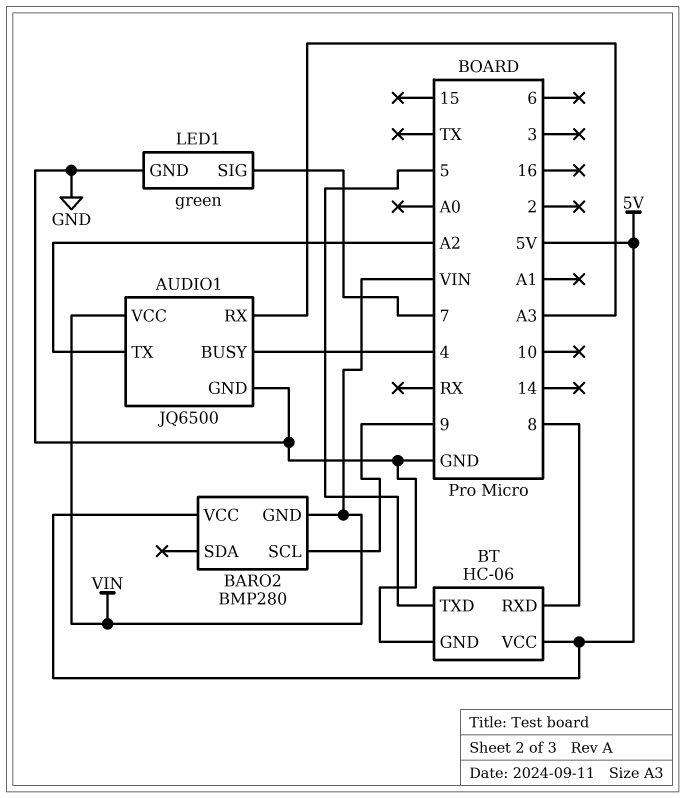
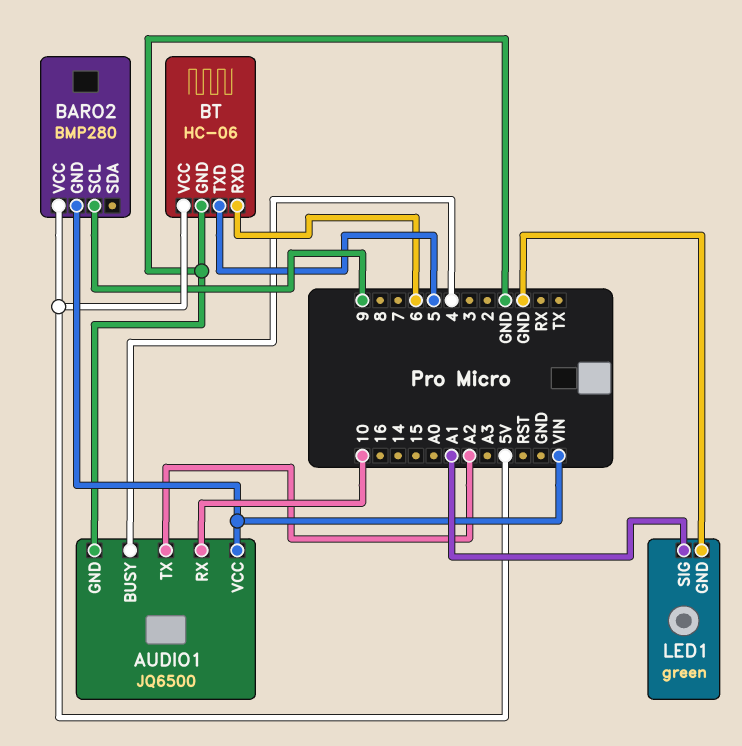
AUDIO1 pin RX: A3 -> 10
BT pin RXD: 8 -> 6
LED1 pin SIG: 7 -> A1

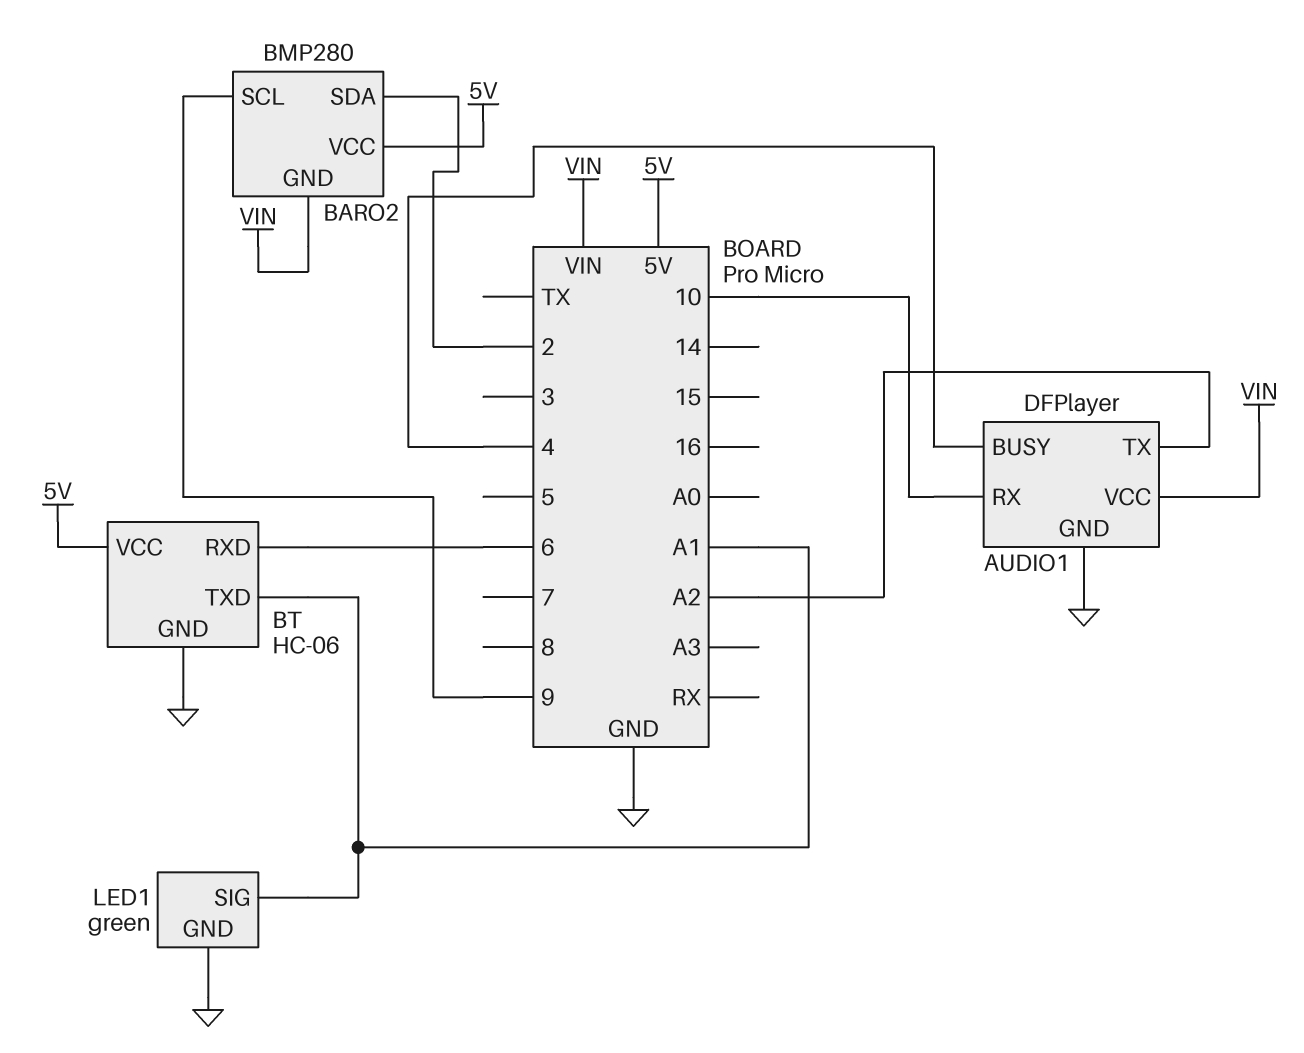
AUDIO1: JQ6500 -> DFPlayer
BARO2 pin SDA: none -> 2
BT pin TXD: 5 -> A1

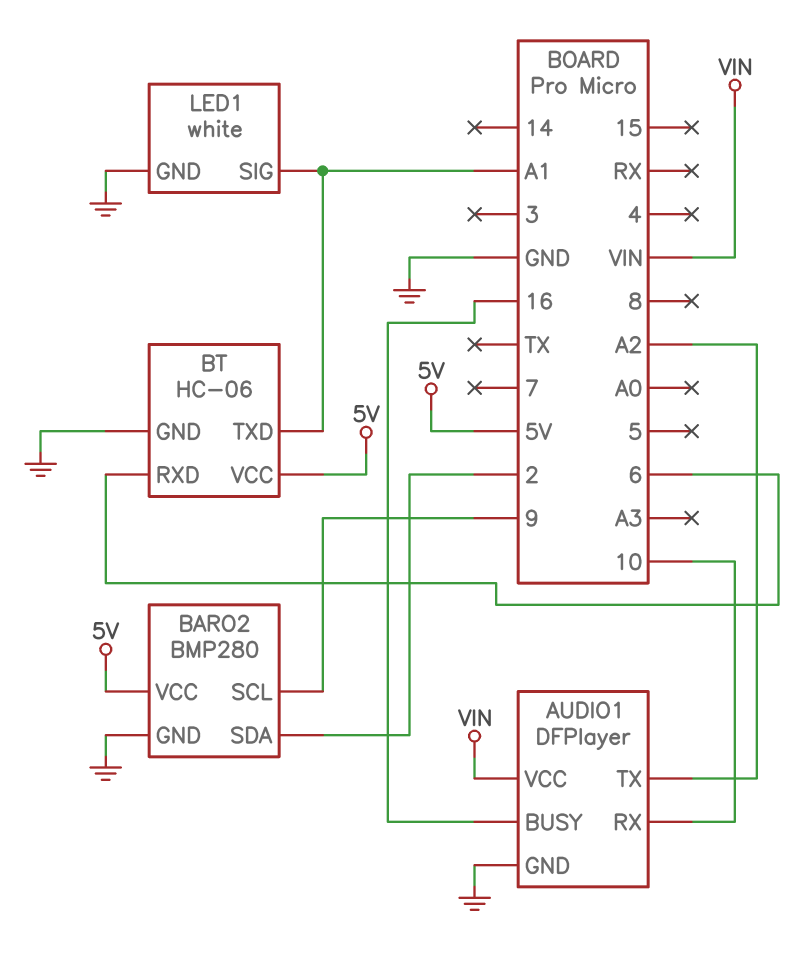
AUDIO1 pin BUSY: 4 -> 16
BARO2 pin GND: VIN -> GND
LED1: green -> white

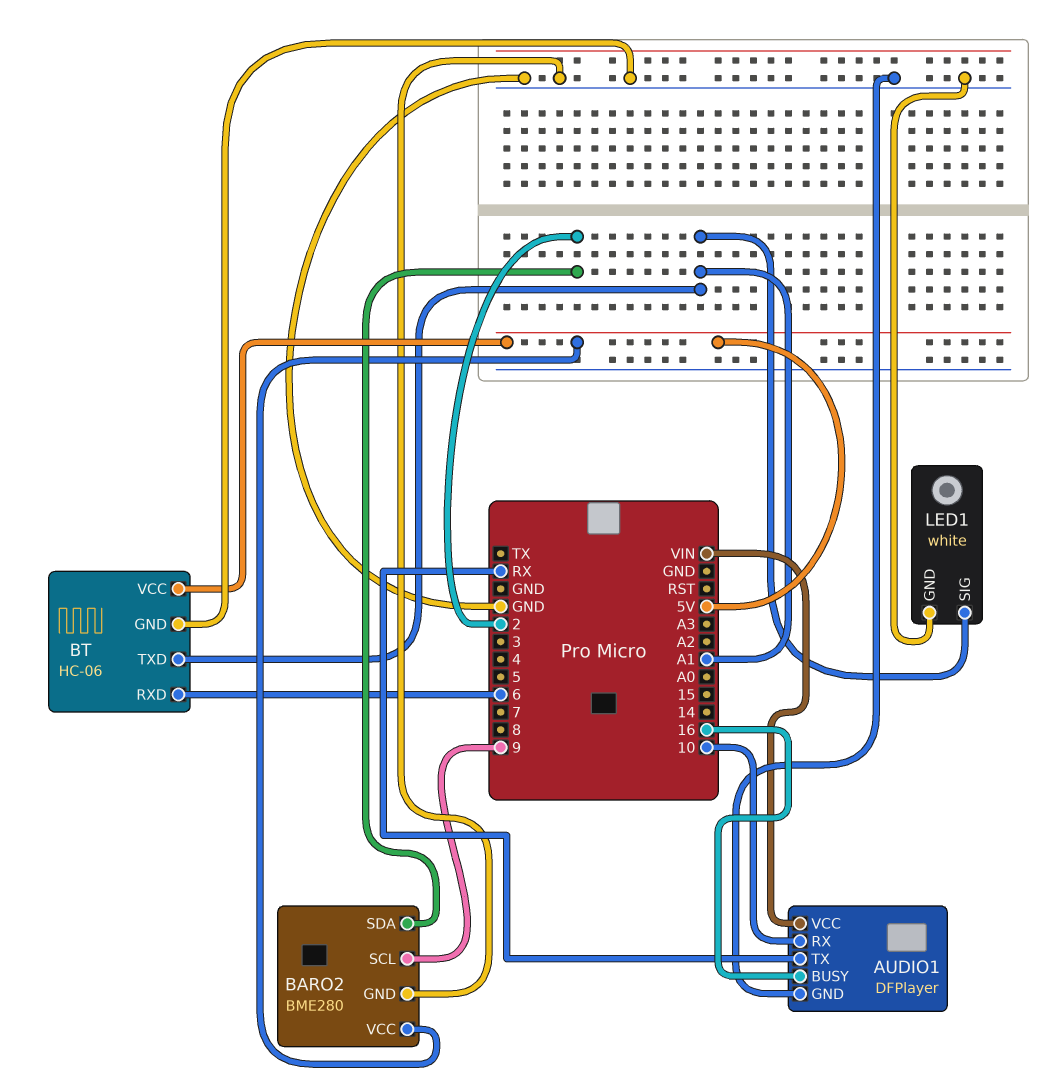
AUDIO1 pin TX: A2 -> RX
BARO2: BMP280 -> BME280

